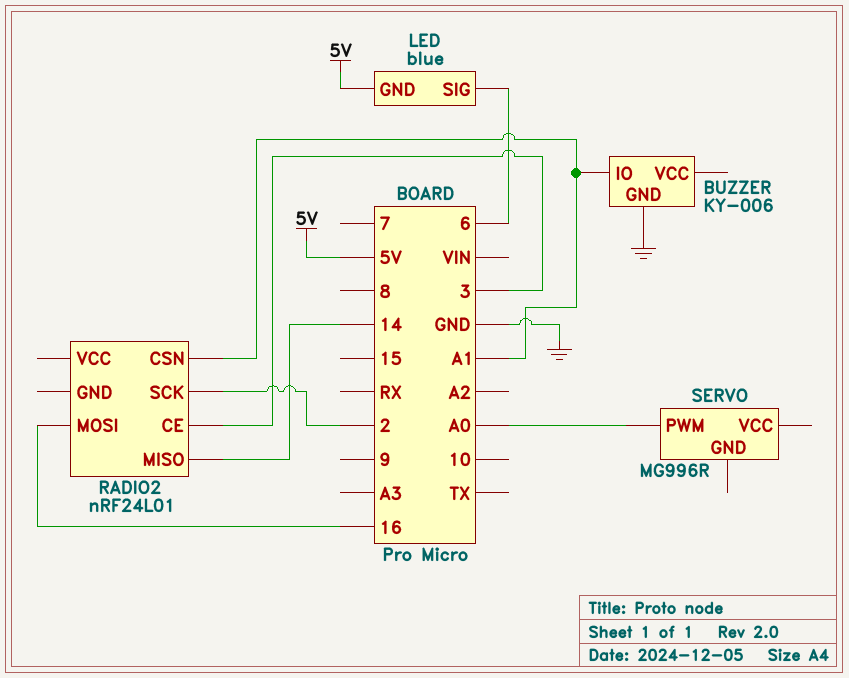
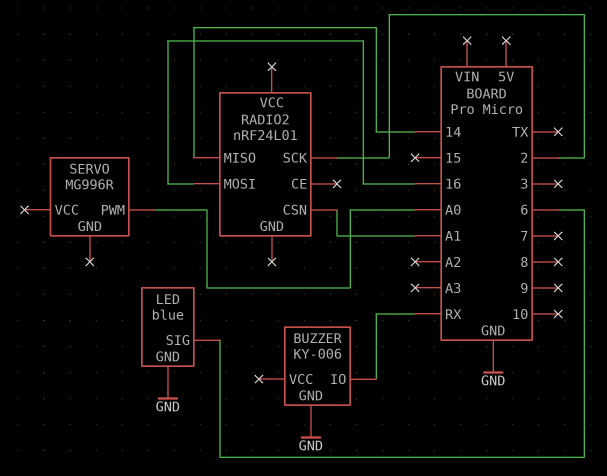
BUZZER pin IO: A1 -> RX
LED pin GND: 5V -> GND
RADIO2 pin CE: 3 -> none

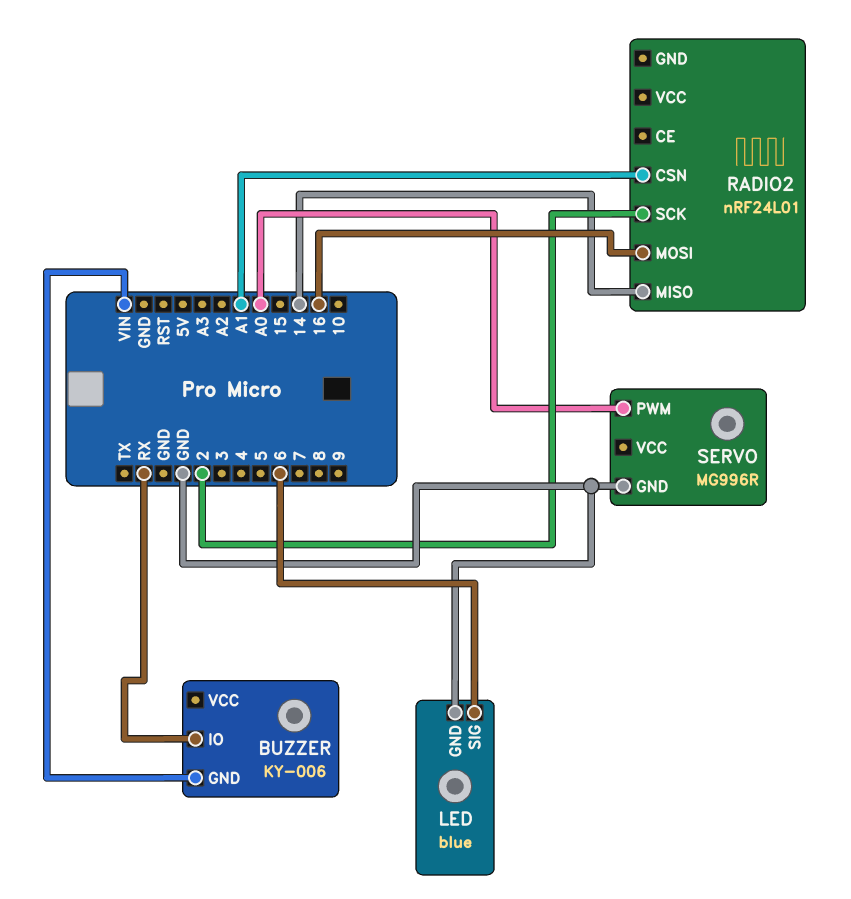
BUZZER pin GND: GND -> VIN
SERVO pin GND: none -> GND

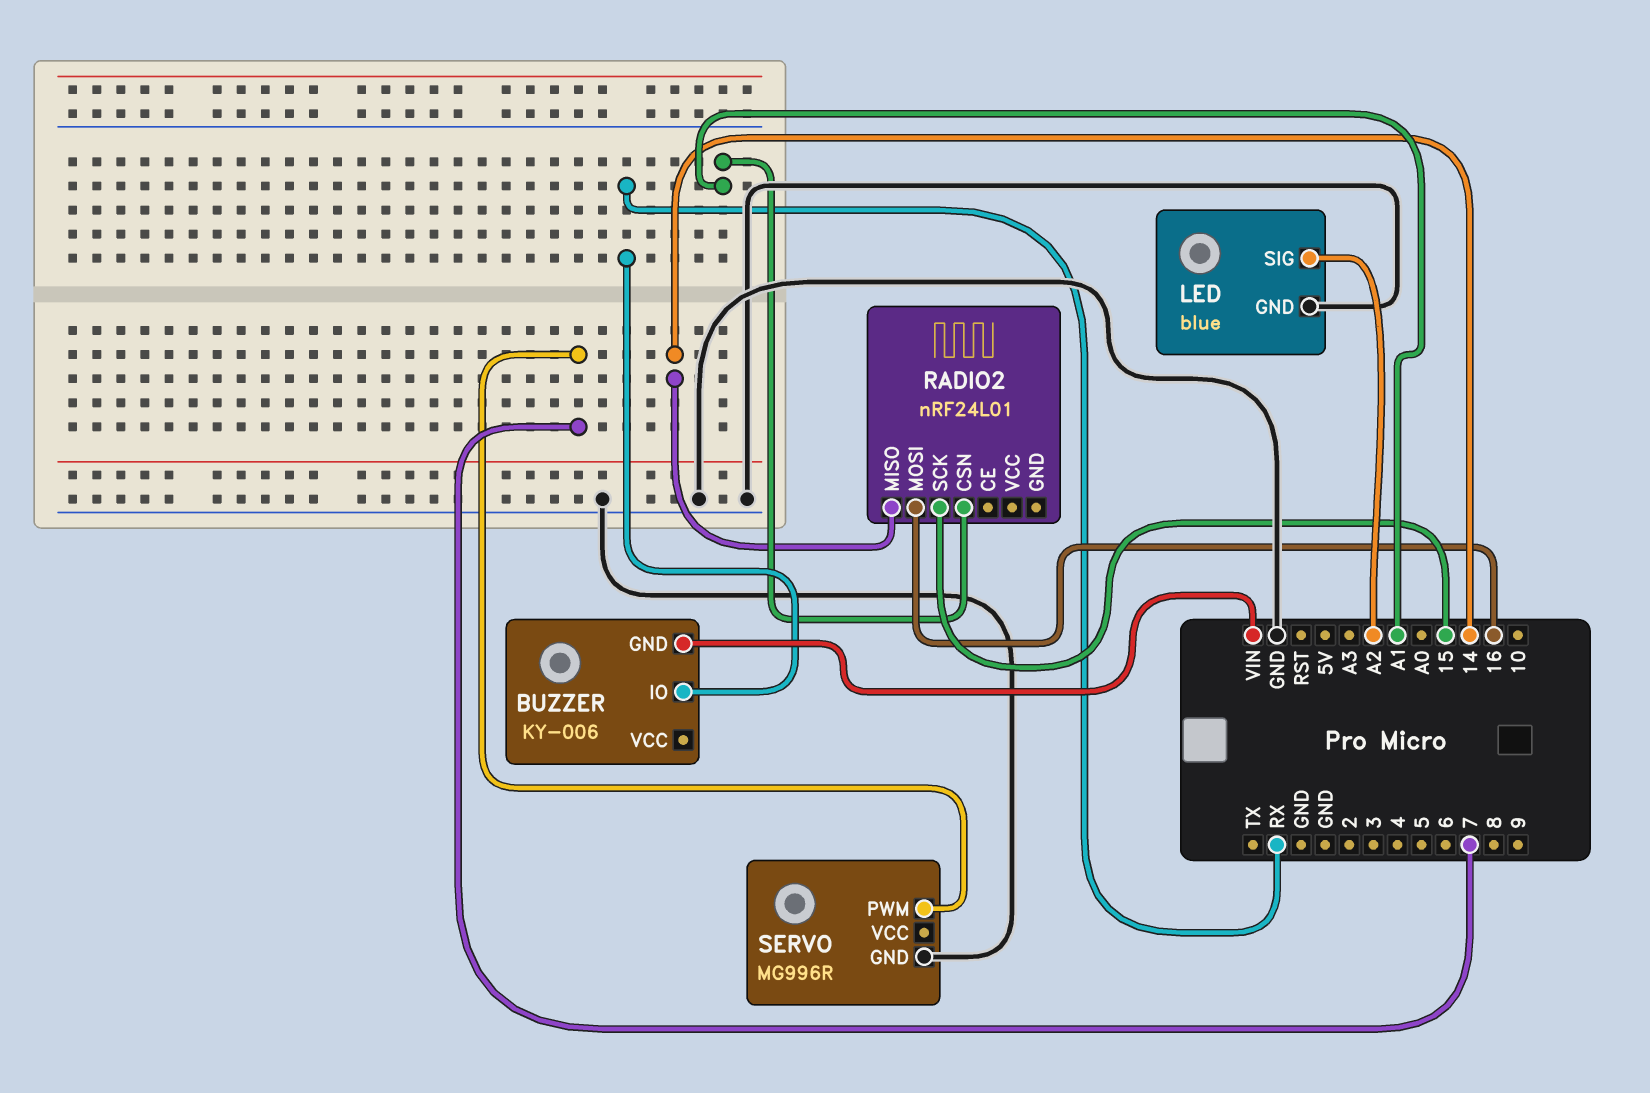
LED pin SIG: 6 -> A2
RADIO2 pin SCK: 2 -> 15
SERVO pin PWM: A0 -> 7

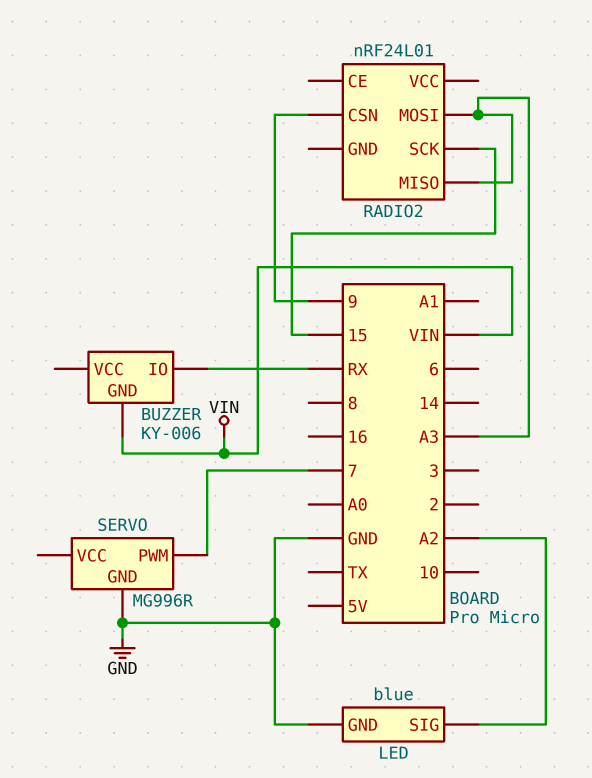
RADIO2 pin CSN: A1 -> 9
RADIO2 pin MISO: 14 -> A3
RADIO2 pin MOSI: 16 -> A3

